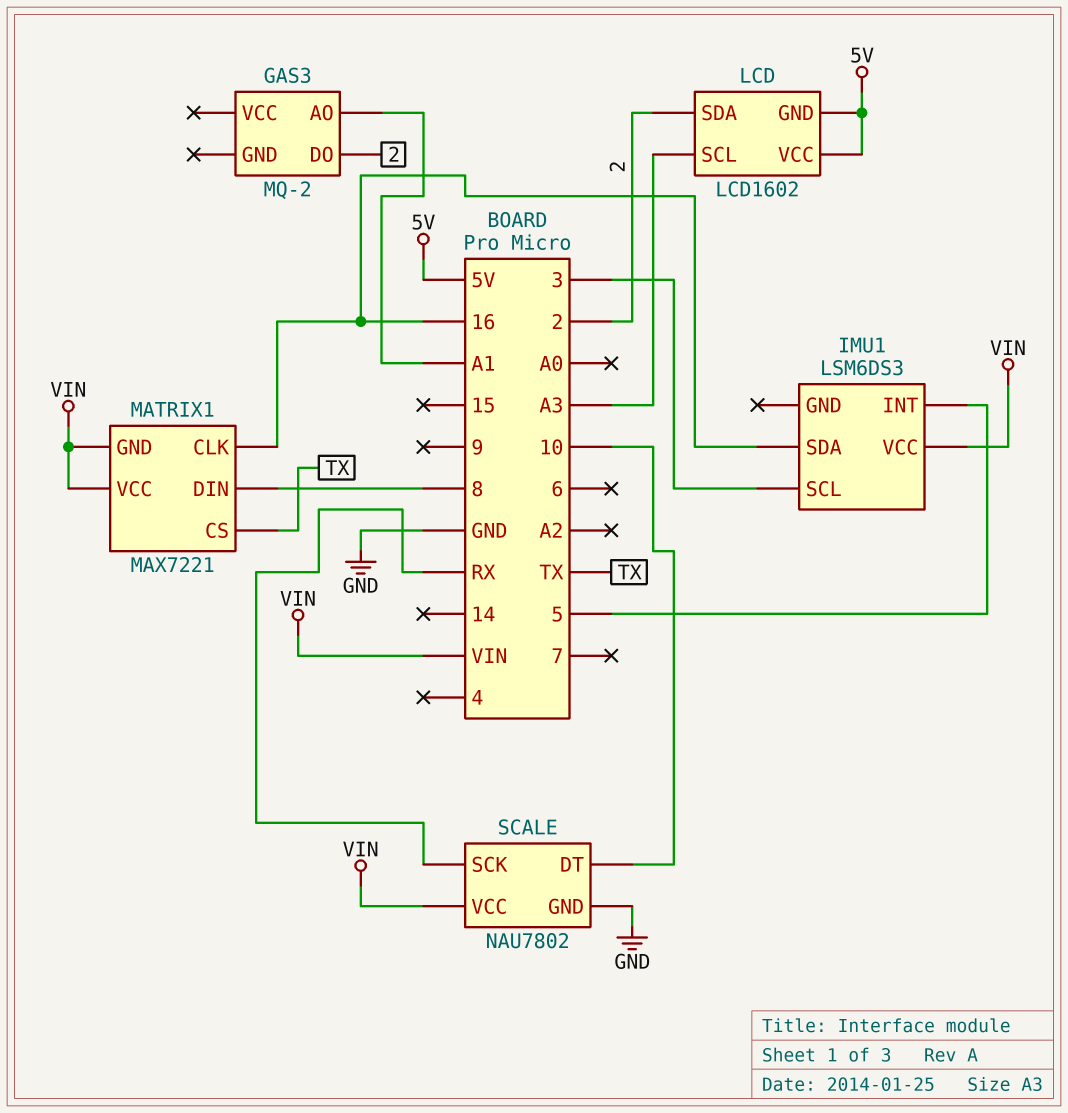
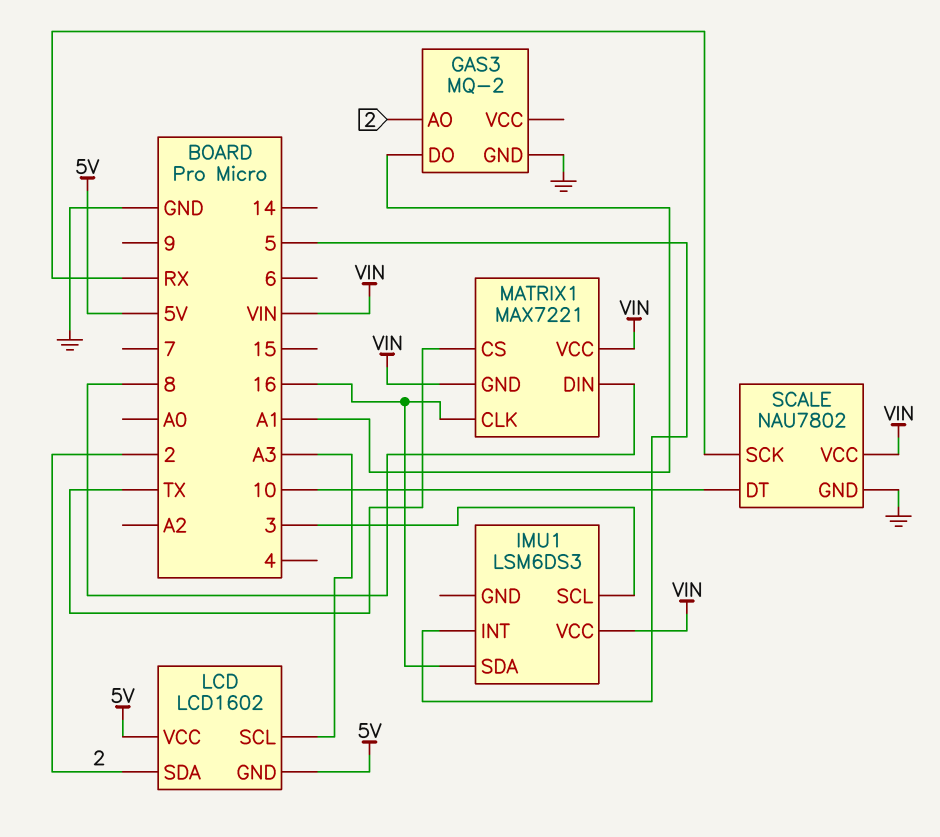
GAS3 pin AO: A1 -> 2
GAS3 pin DO: 2 -> A1
GAS3 pin GND: none -> GND

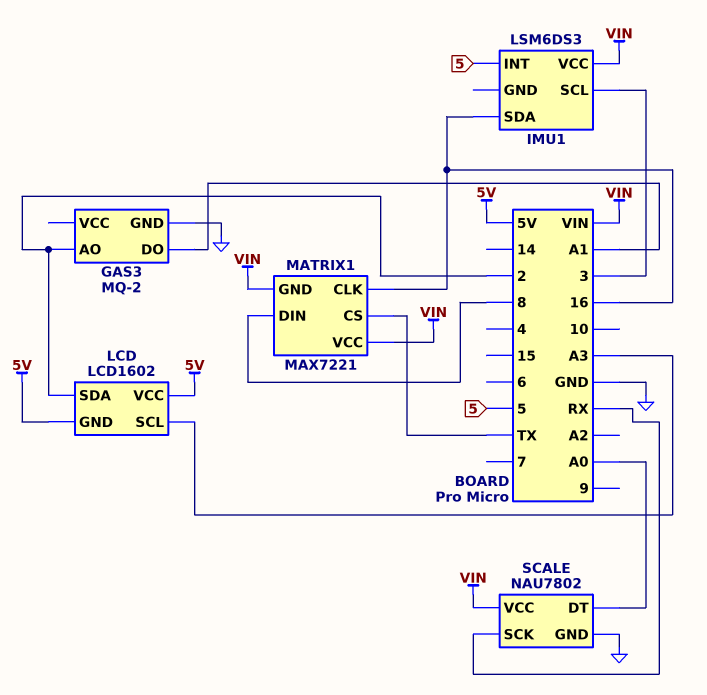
SCALE pin DT: 10 -> A0

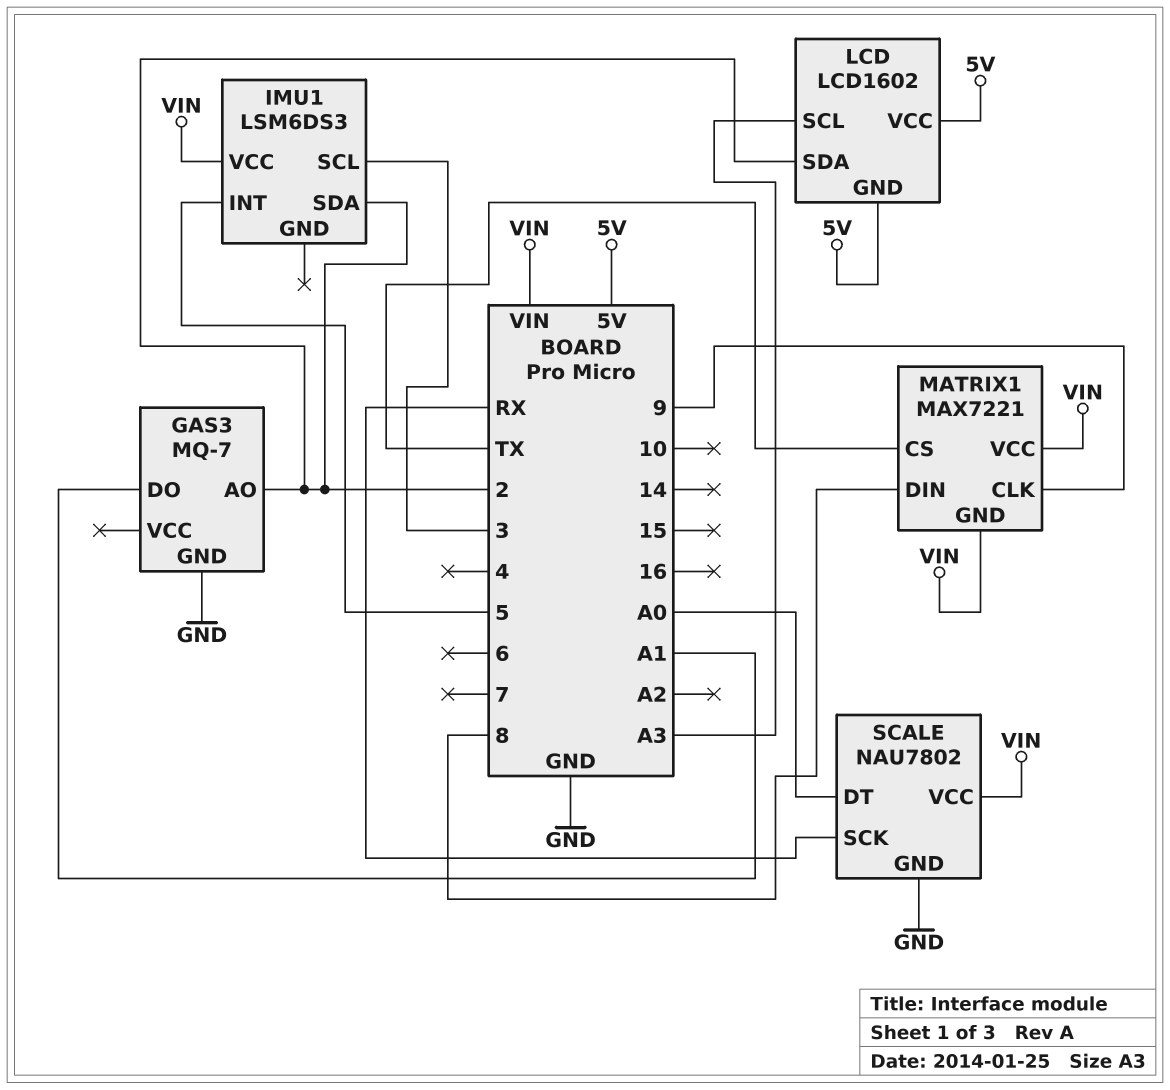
GAS3: MQ-2 -> MQ-7
IMU1 pin SDA: 16 -> 2
MATRIX1 pin CLK: 16 -> 9

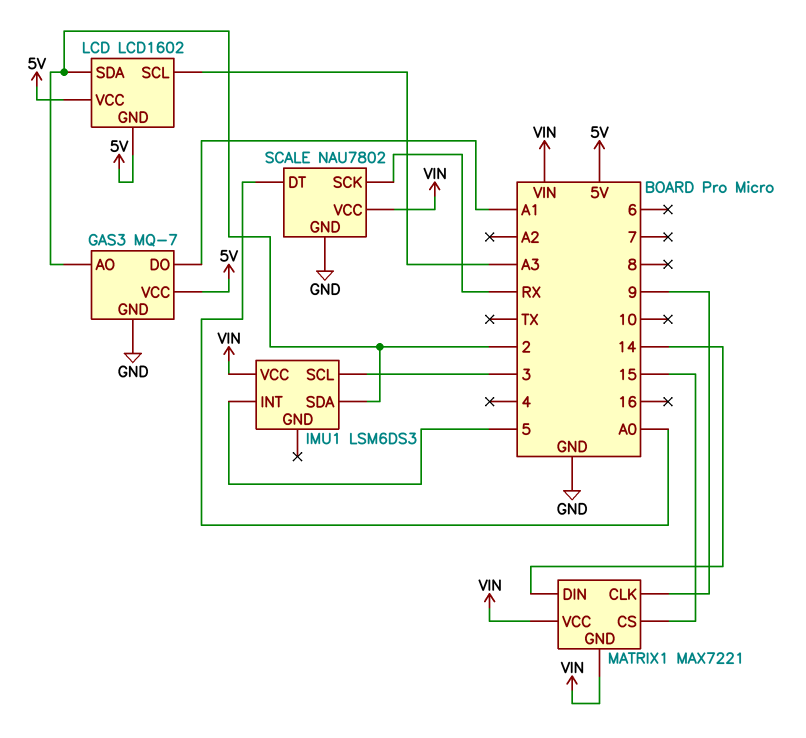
GAS3 pin VCC: none -> 5V
MATRIX1 pin CS: TX -> 15
MATRIX1 pin DIN: 8 -> 14

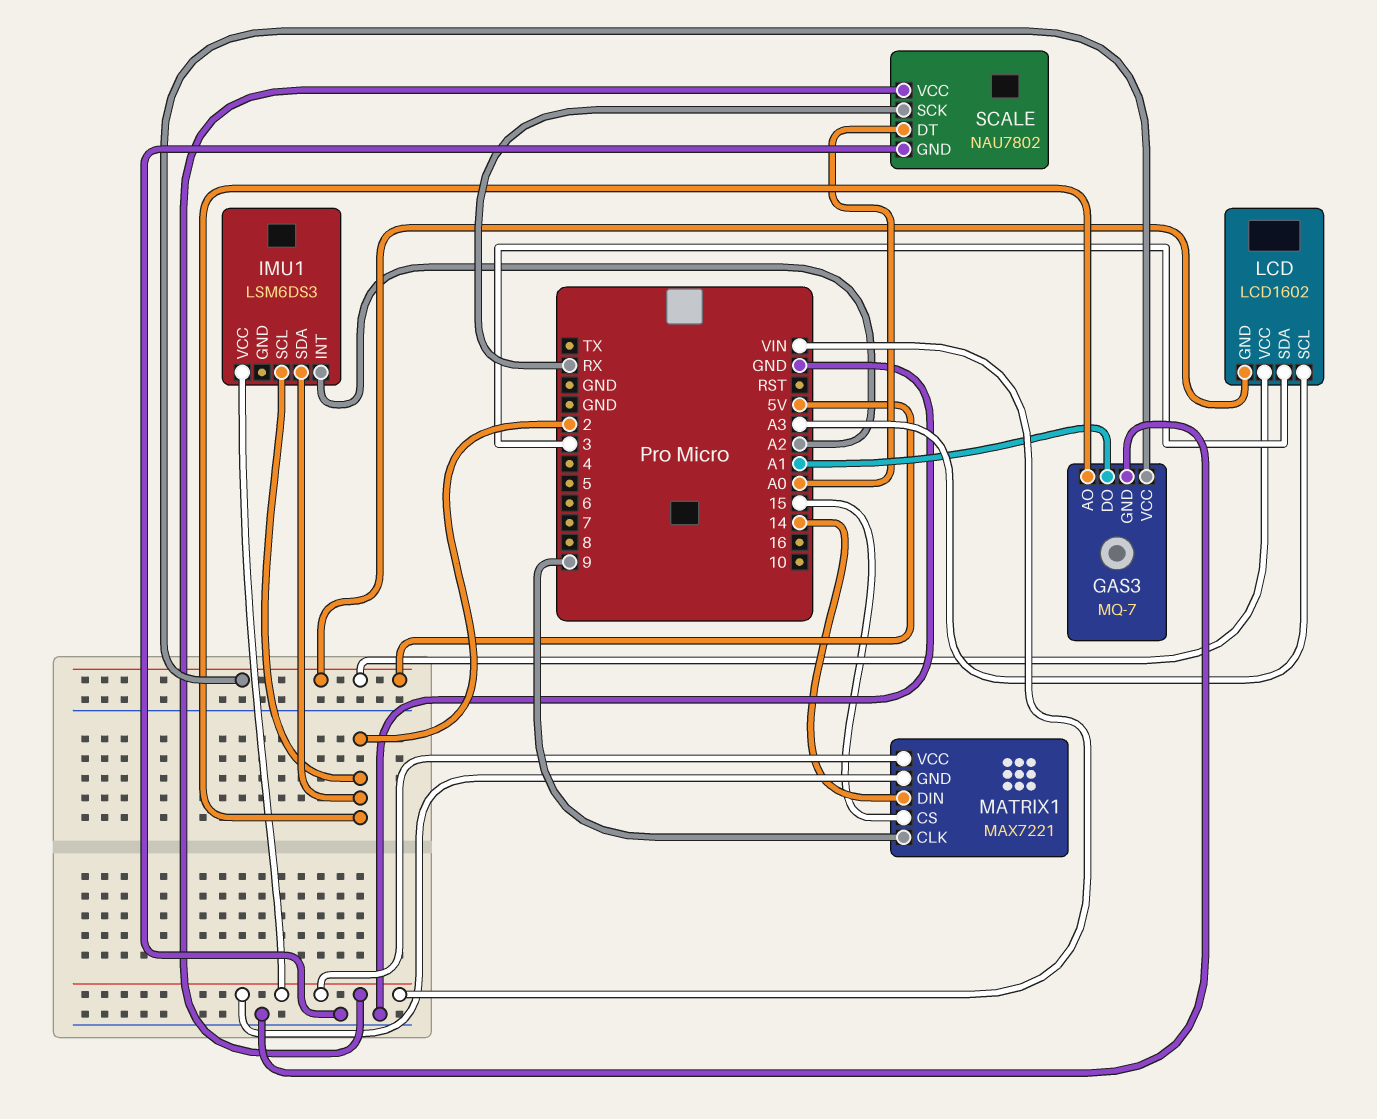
IMU1 pin INT: 5 -> A2
IMU1 pin SCL: 3 -> 2
LCD pin SDA: 2 -> 3

